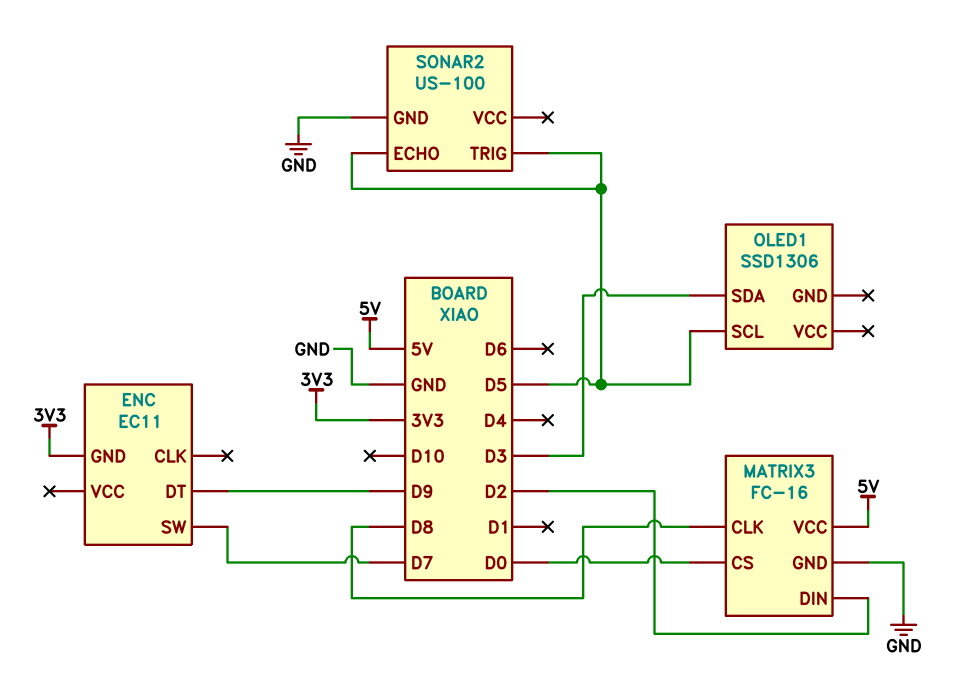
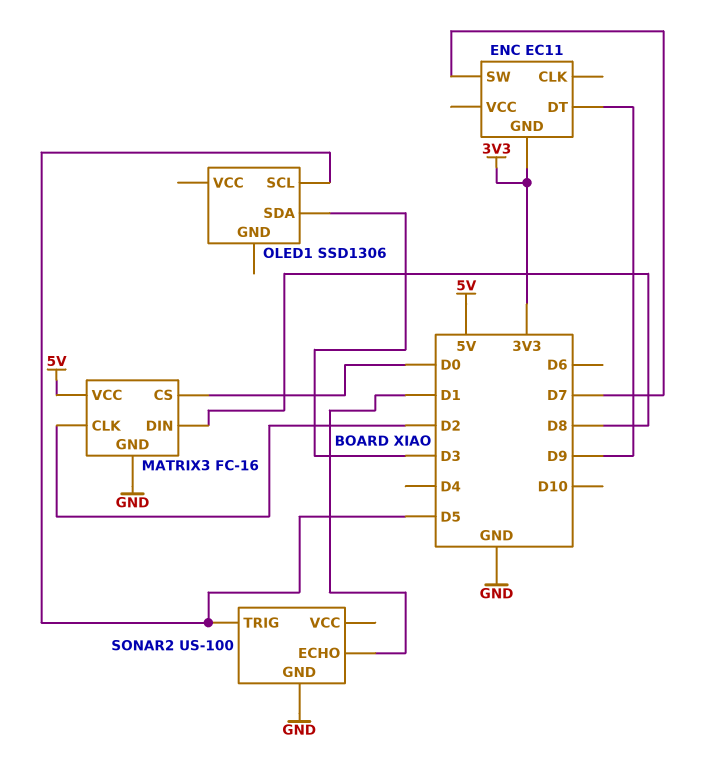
MATRIX3 pin CLK: D8 -> D2
MATRIX3 pin DIN: D2 -> D8
SONAR2 pin ECHO: D5 -> D1

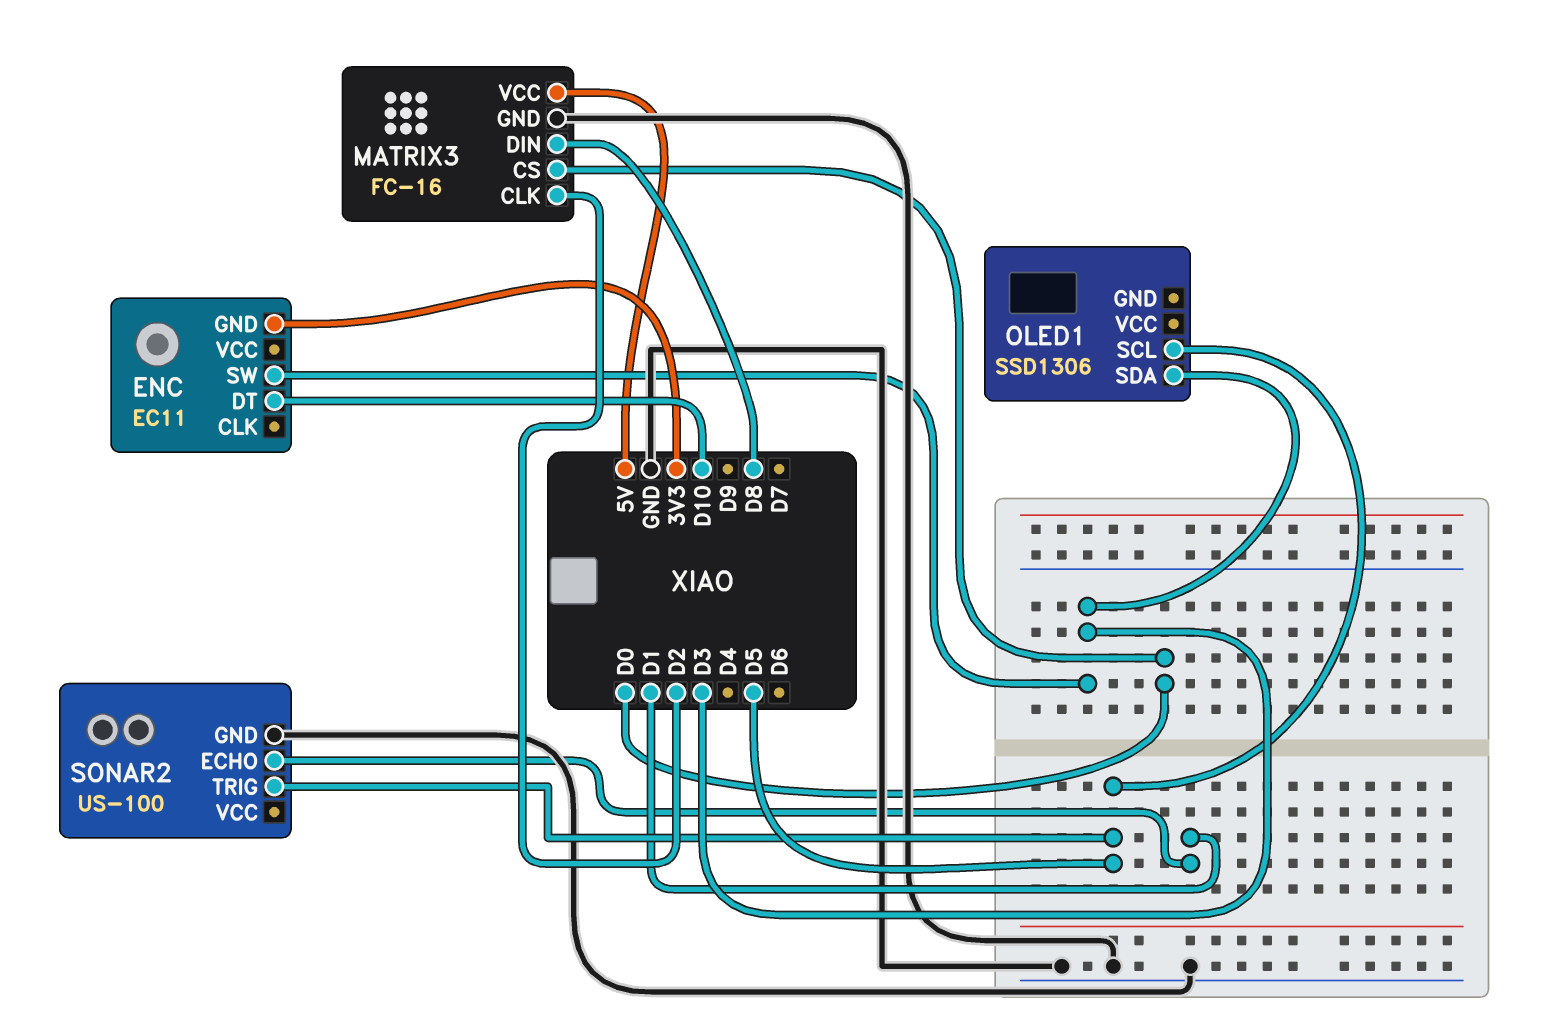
ENC pin DT: D9 -> D10
ENC pin SW: D7 -> D3

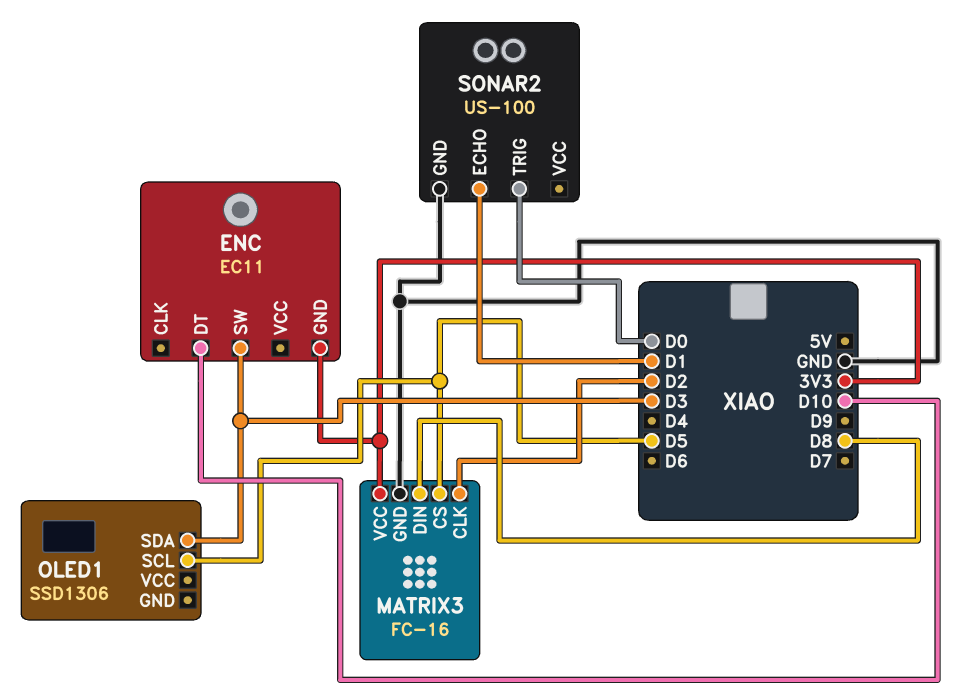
MATRIX3 pin CS: D0 -> D5
MATRIX3 pin VCC: 5V -> 3V3
SONAR2 pin TRIG: D5 -> D0

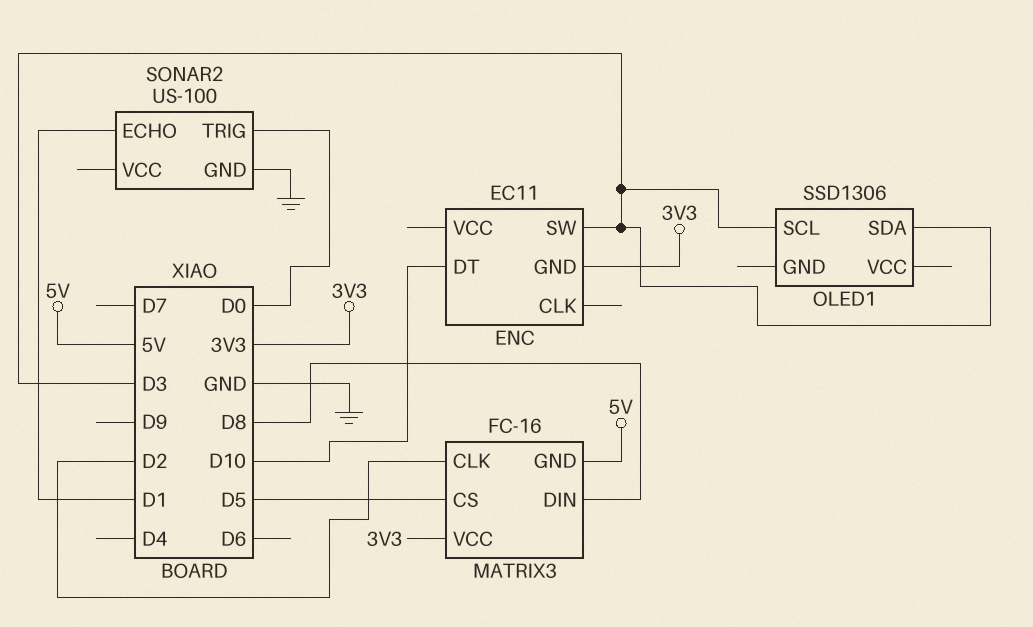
MATRIX3 pin GND: GND -> 5V
OLED1 pin SCL: D5 -> D3

